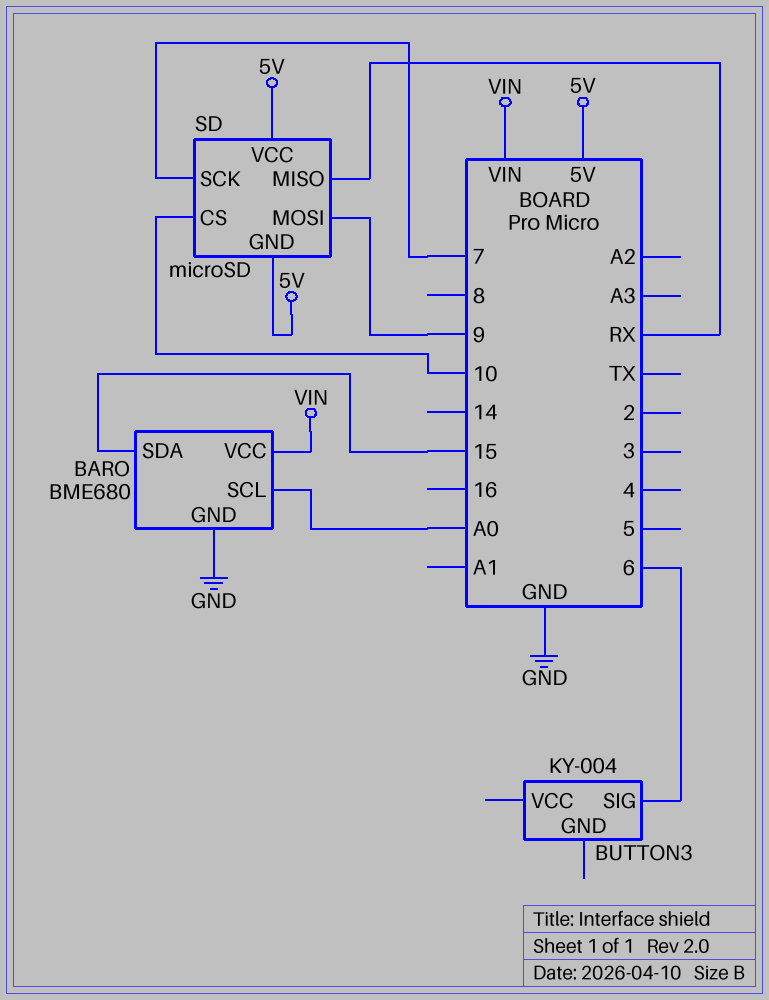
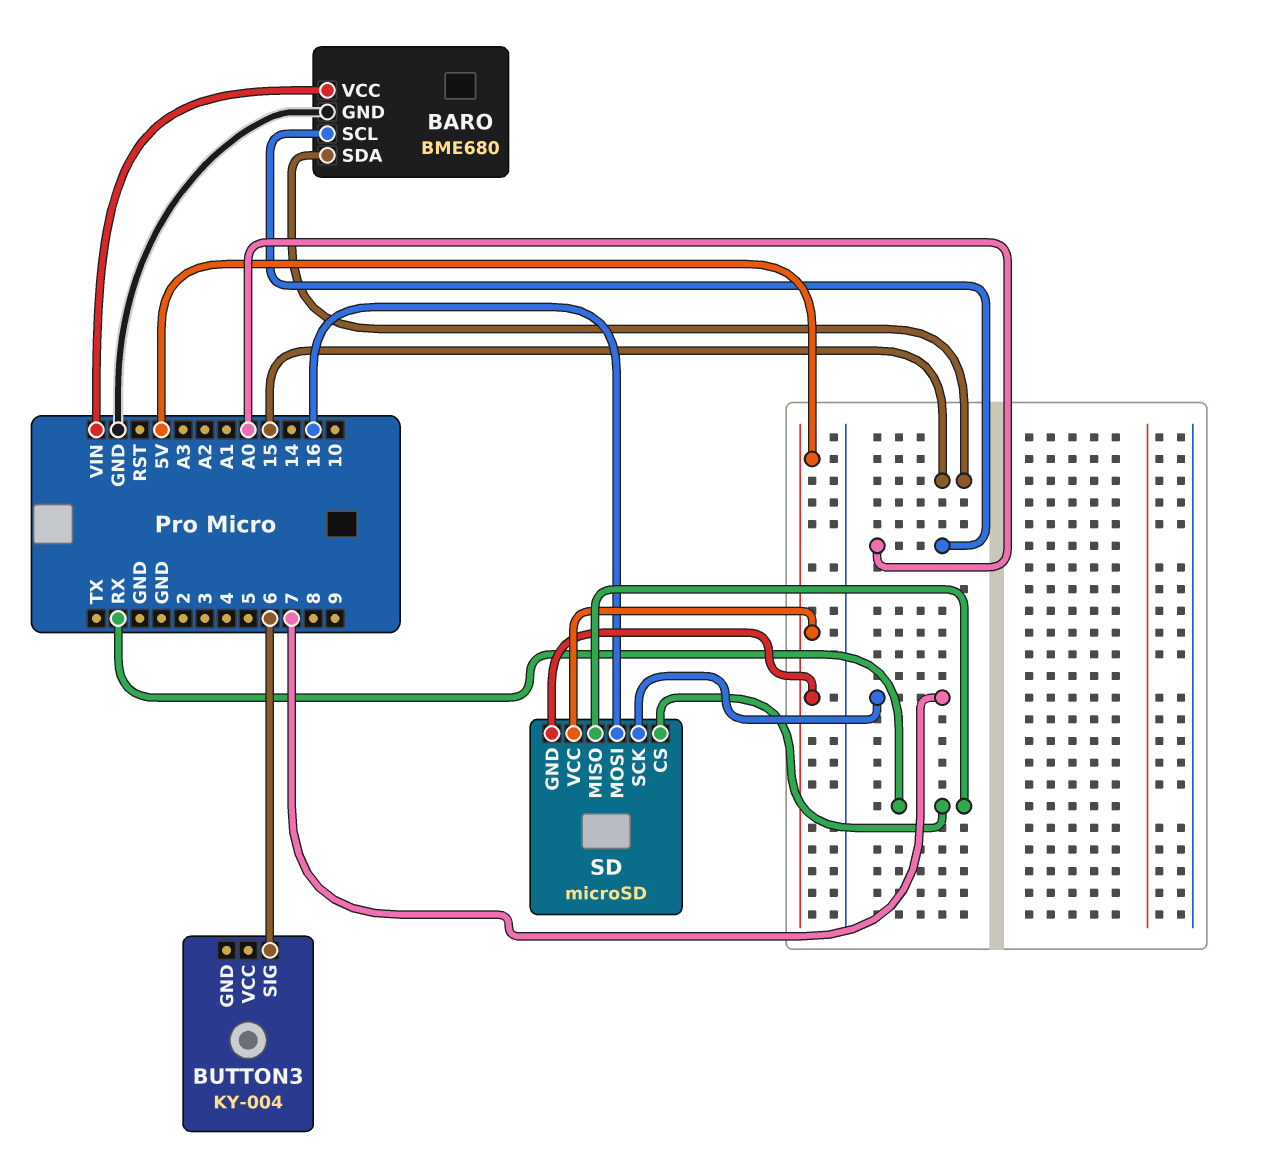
SD pin CS: 10 -> RX
SD pin MOSI: 9 -> 16

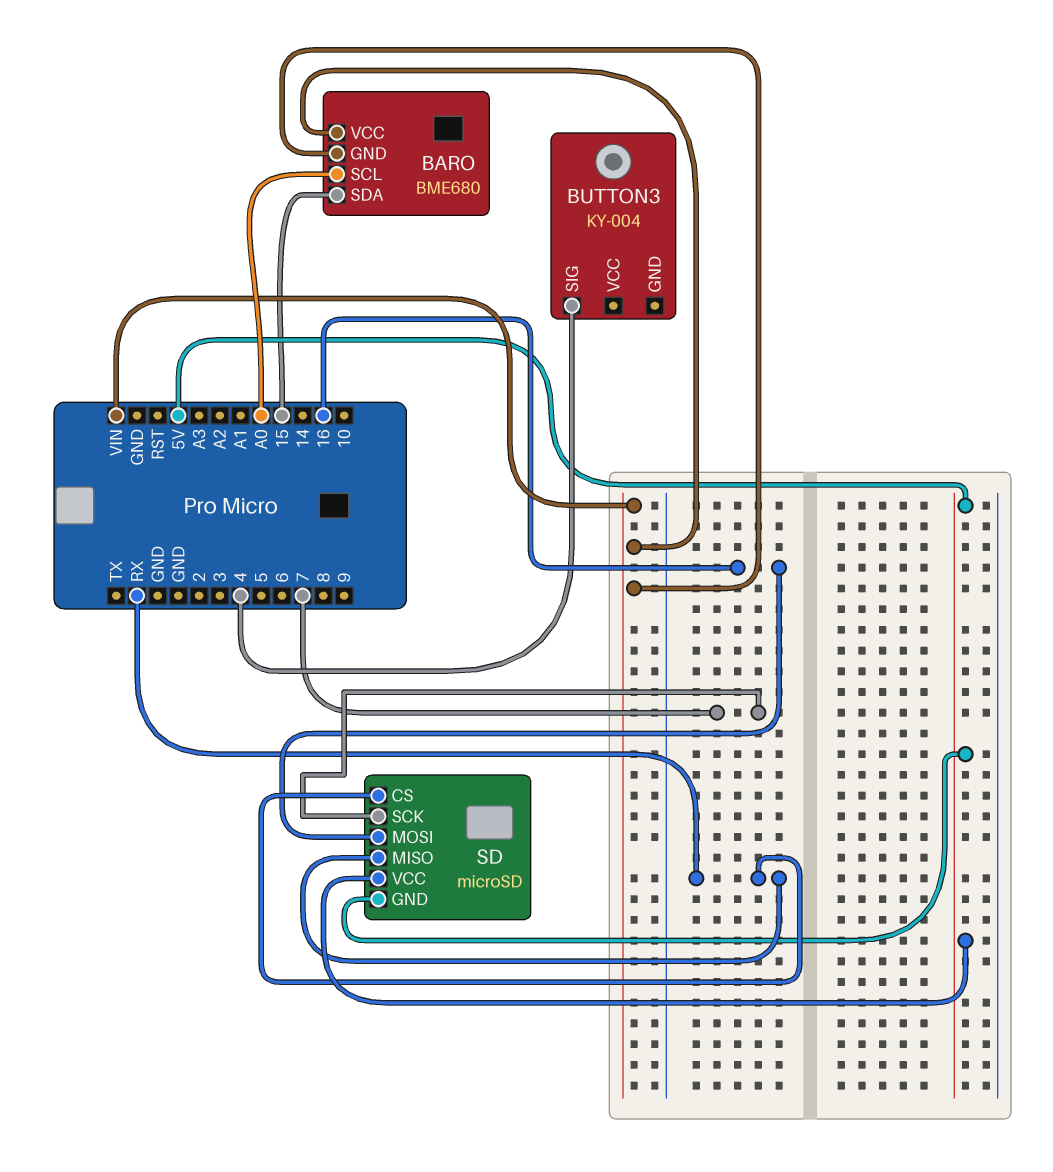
BARO pin GND: GND -> VIN
BUTTON3 pin SIG: 6 -> 4

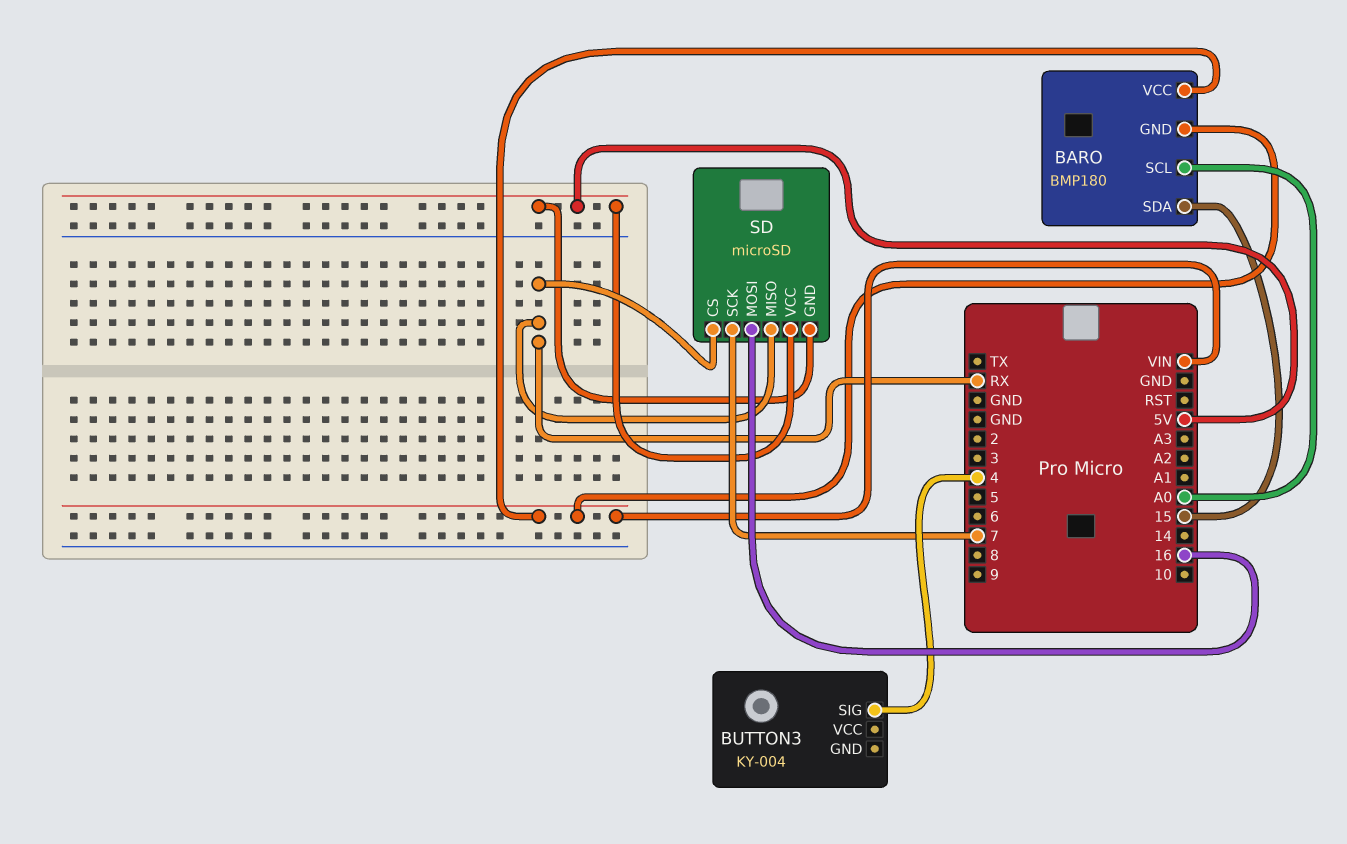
BARO: BME680 -> BMP180

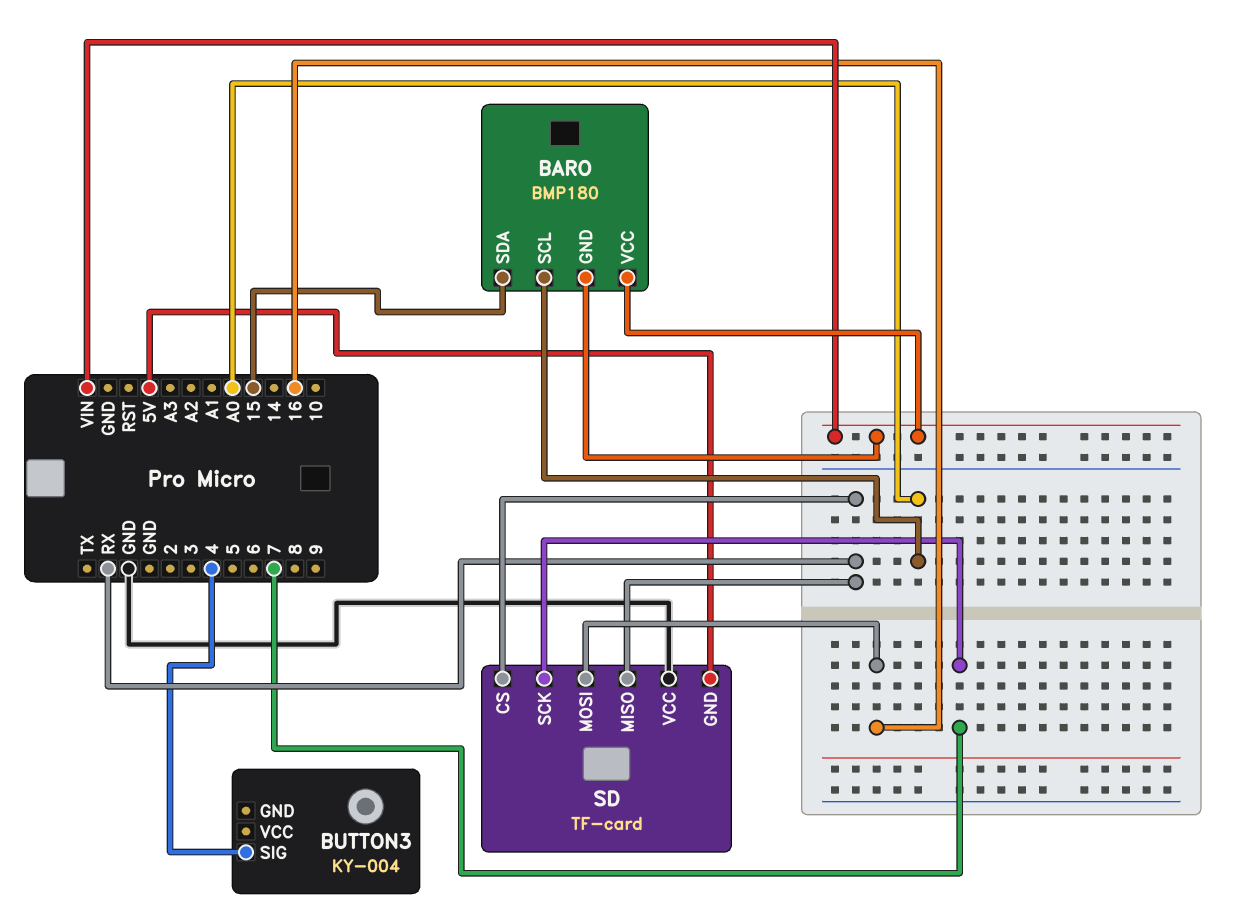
SD: microSD -> TF-card
SD pin VCC: 5V -> GND

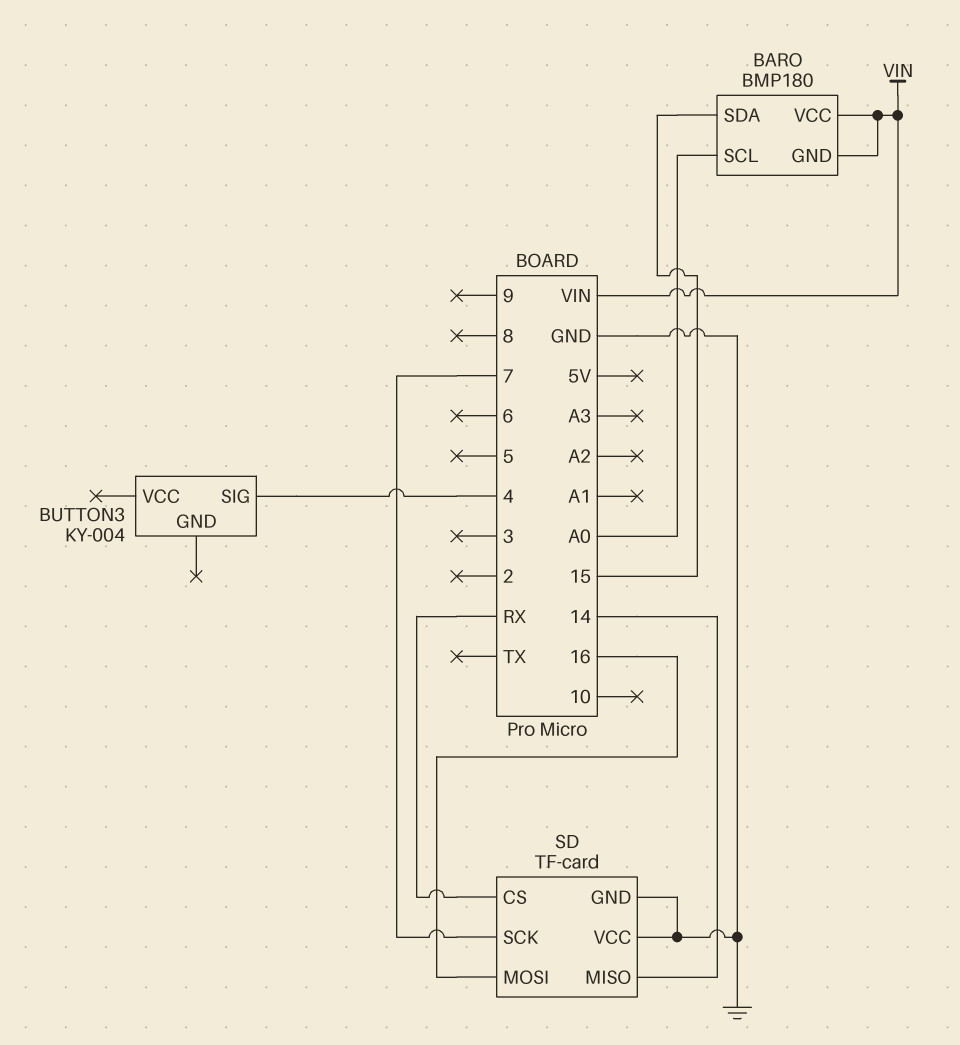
SD pin GND: 5V -> GND
SD pin MISO: RX -> 14

